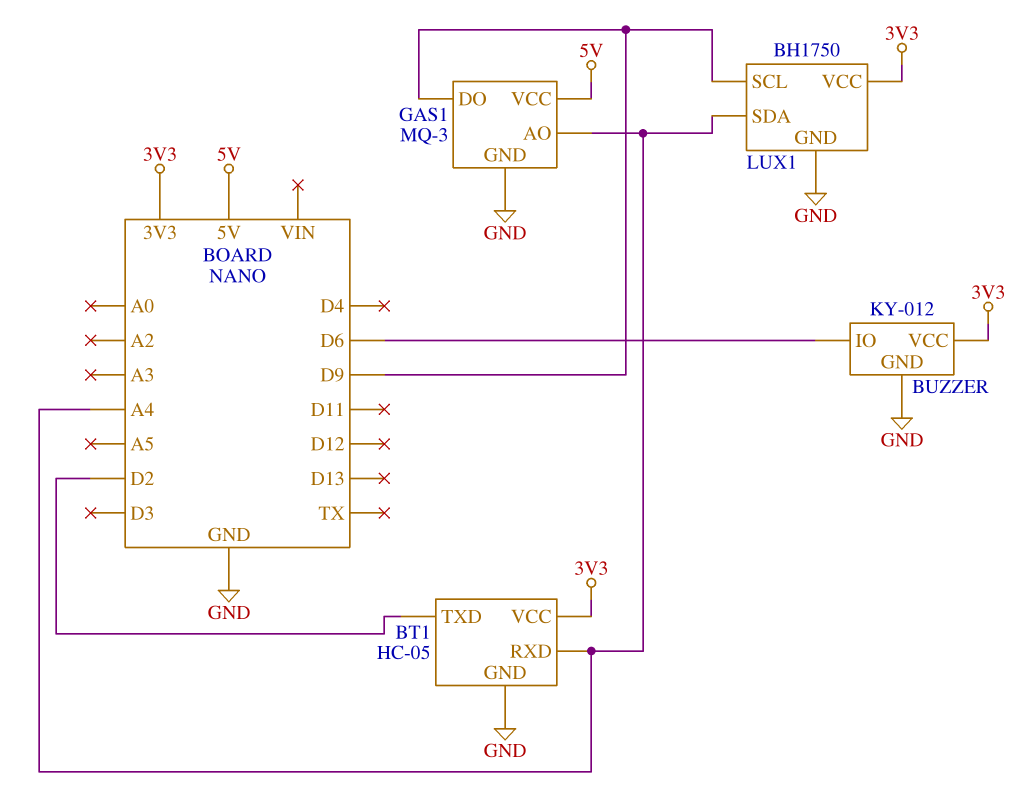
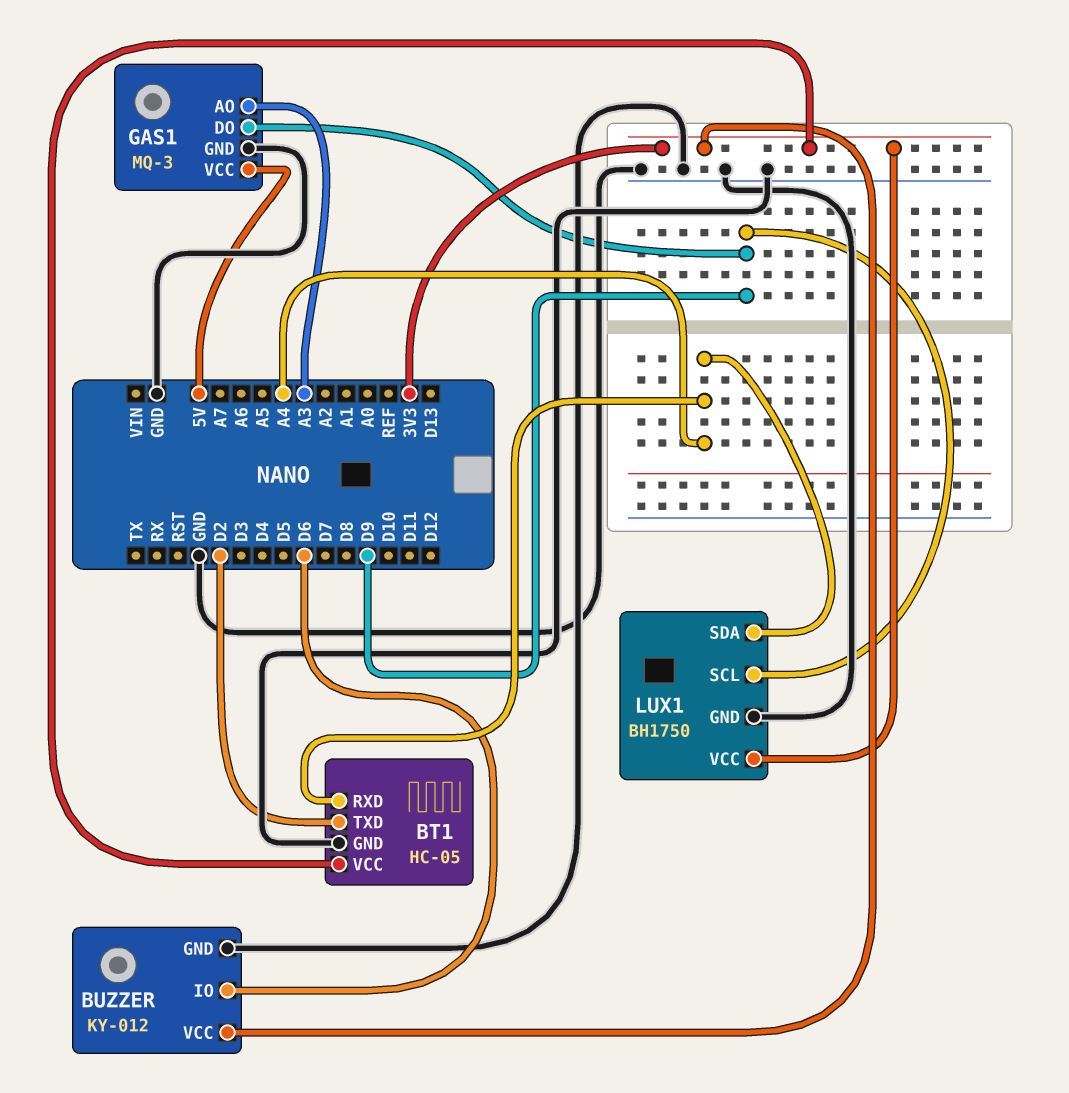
GAS1 pin AO: A4 -> A3

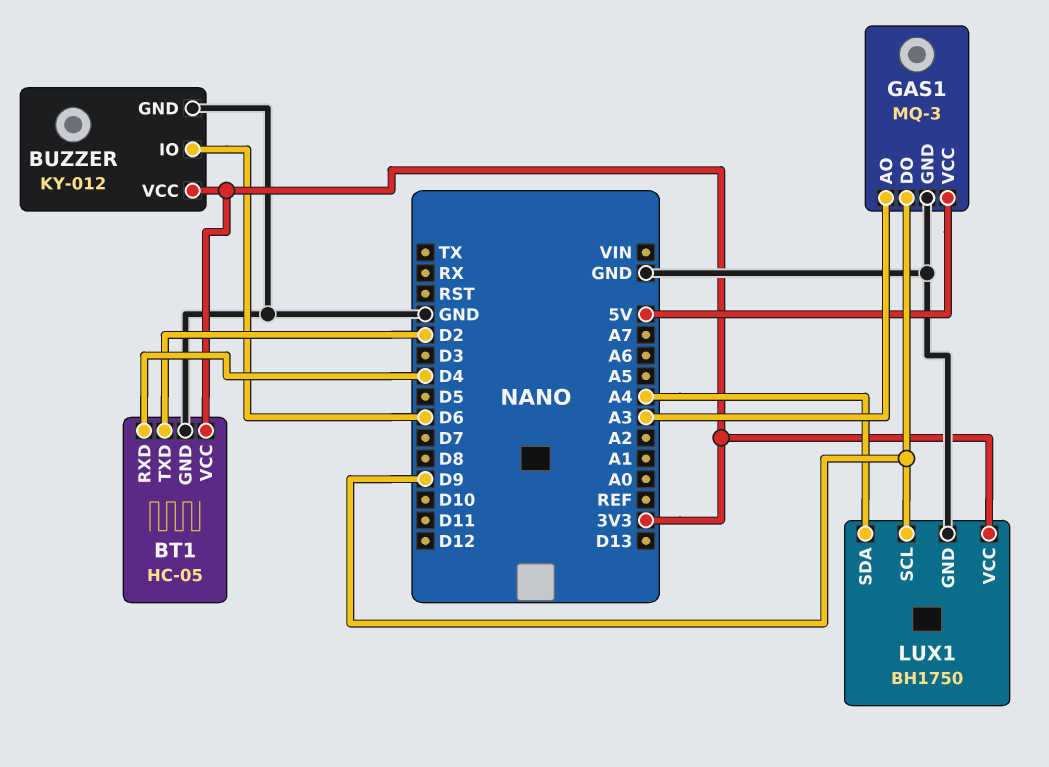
BT1 pin RXD: A4 -> D4

